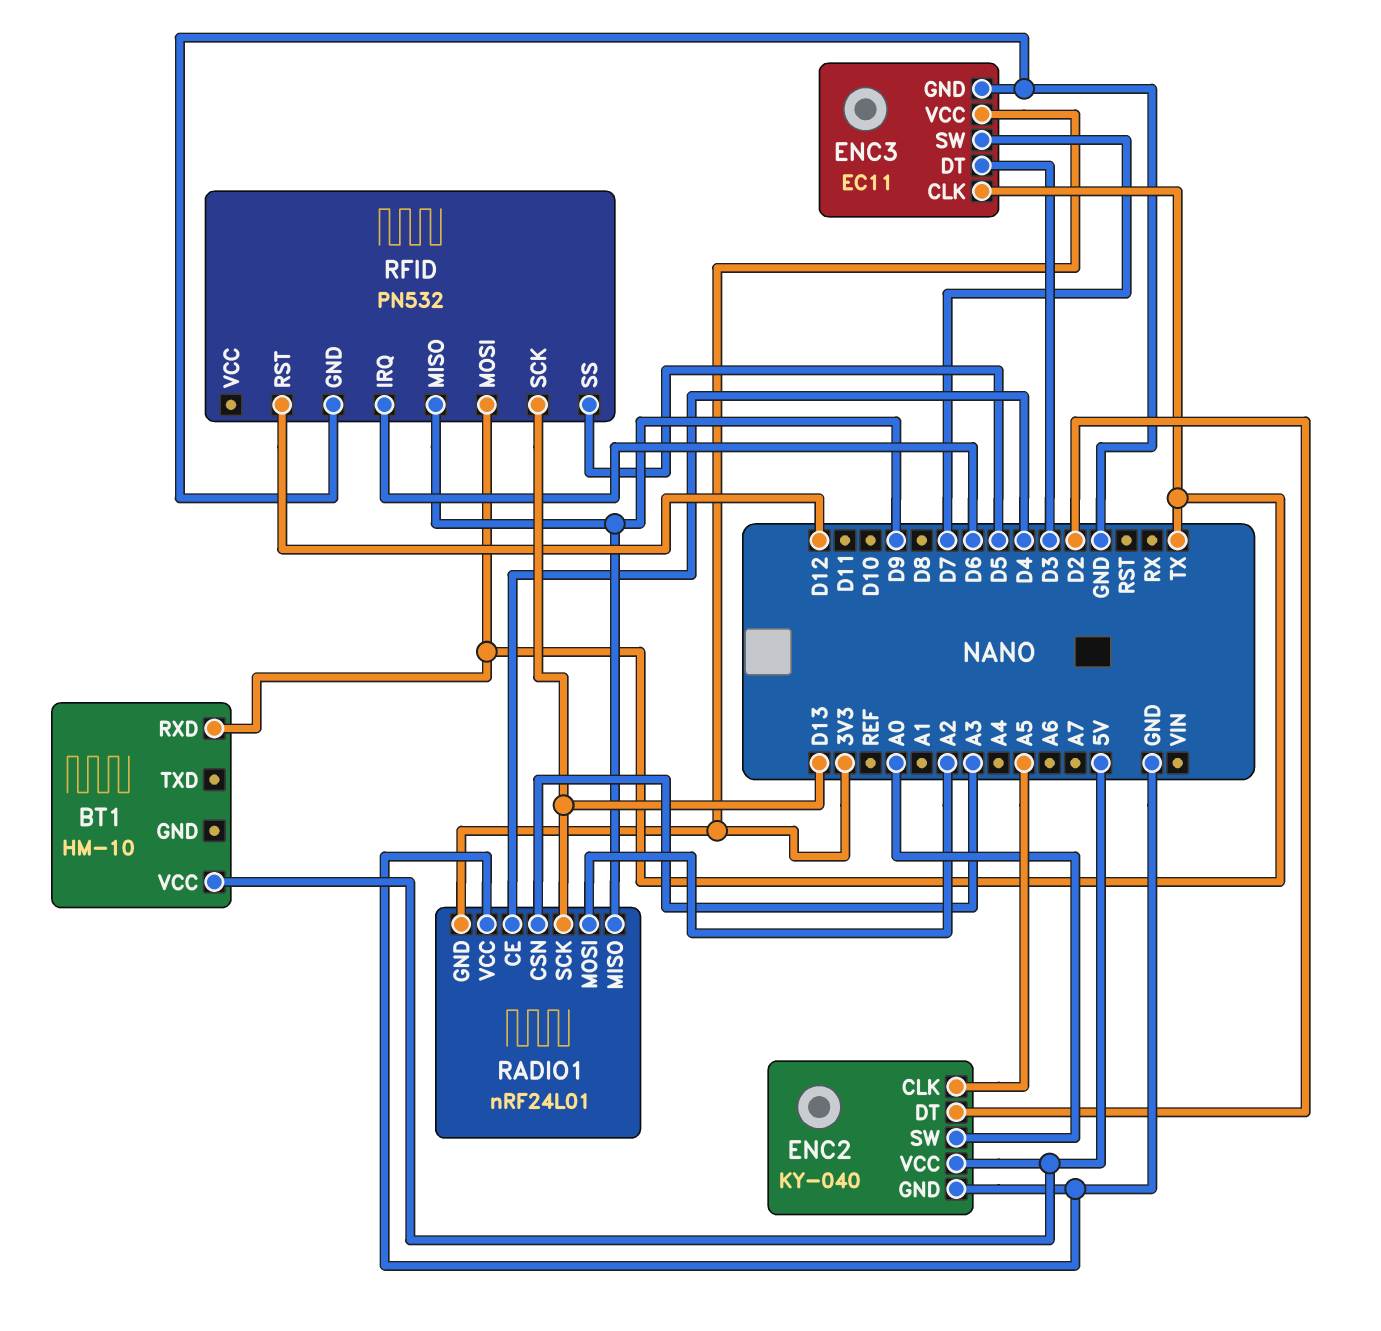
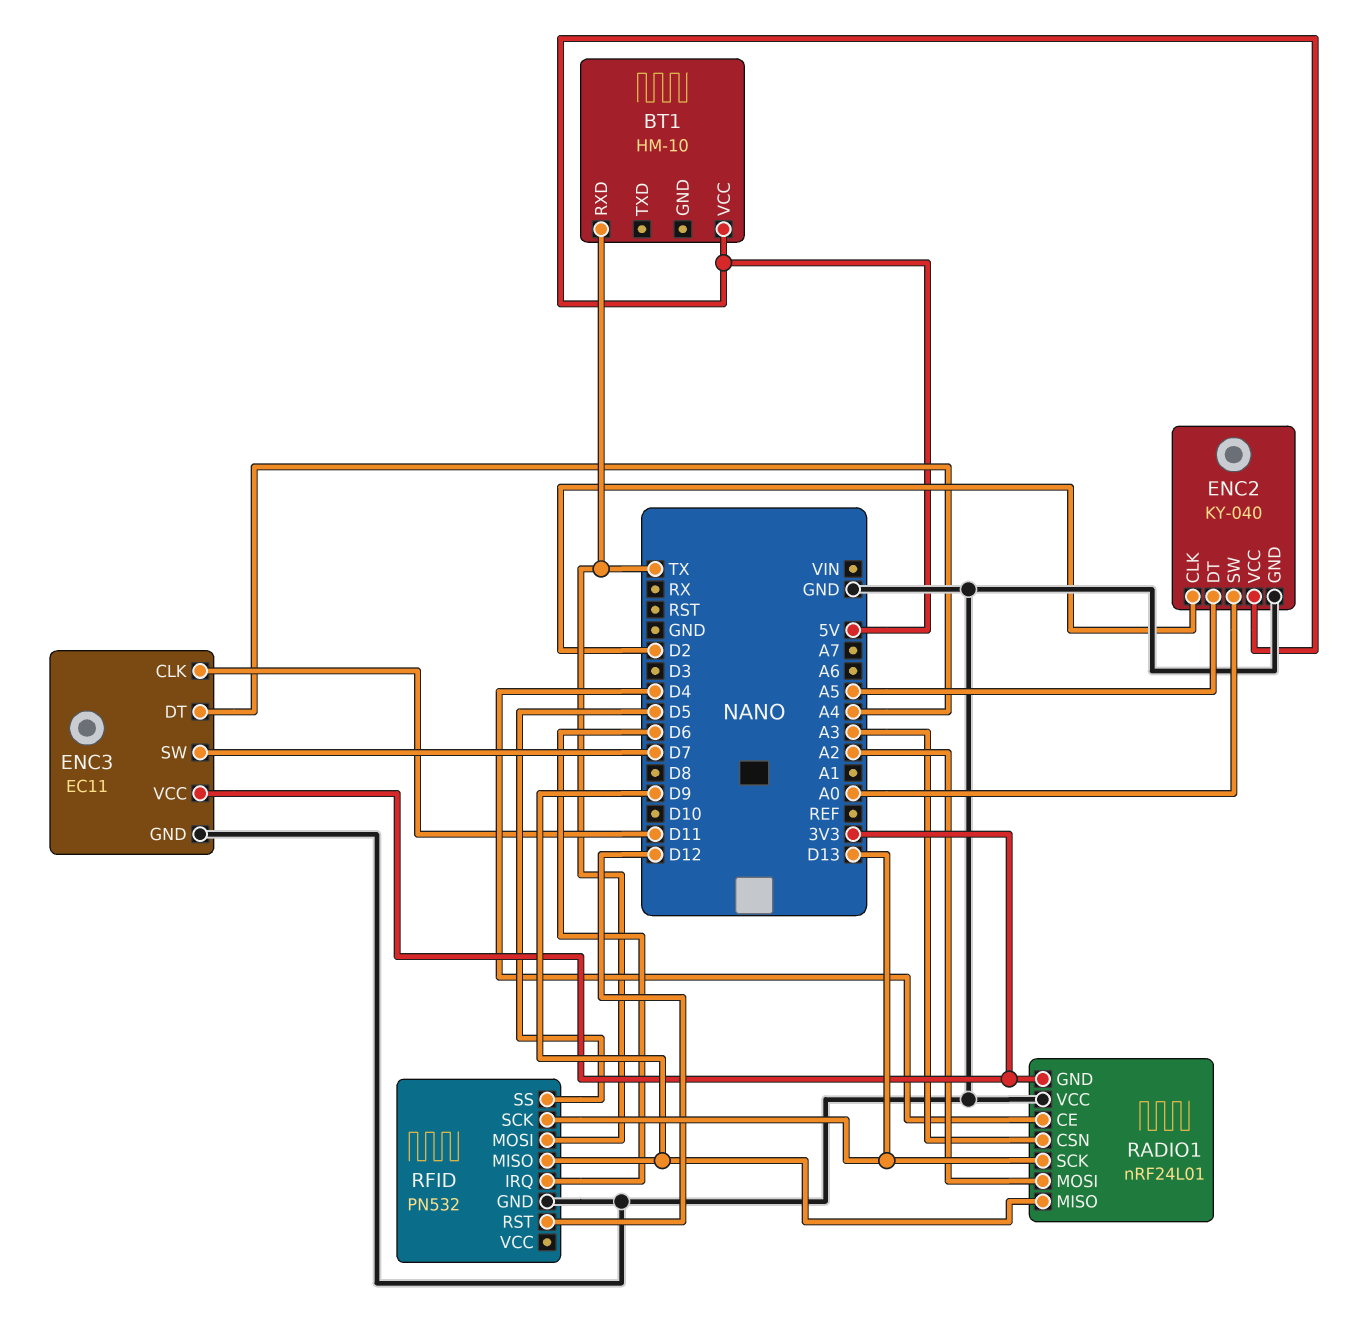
ENC2 pin CLK: A5 -> D2
ENC2 pin DT: D2 -> A5
ENC3 pin CLK: TX -> D11
ENC3 pin DT: D3 -> A4

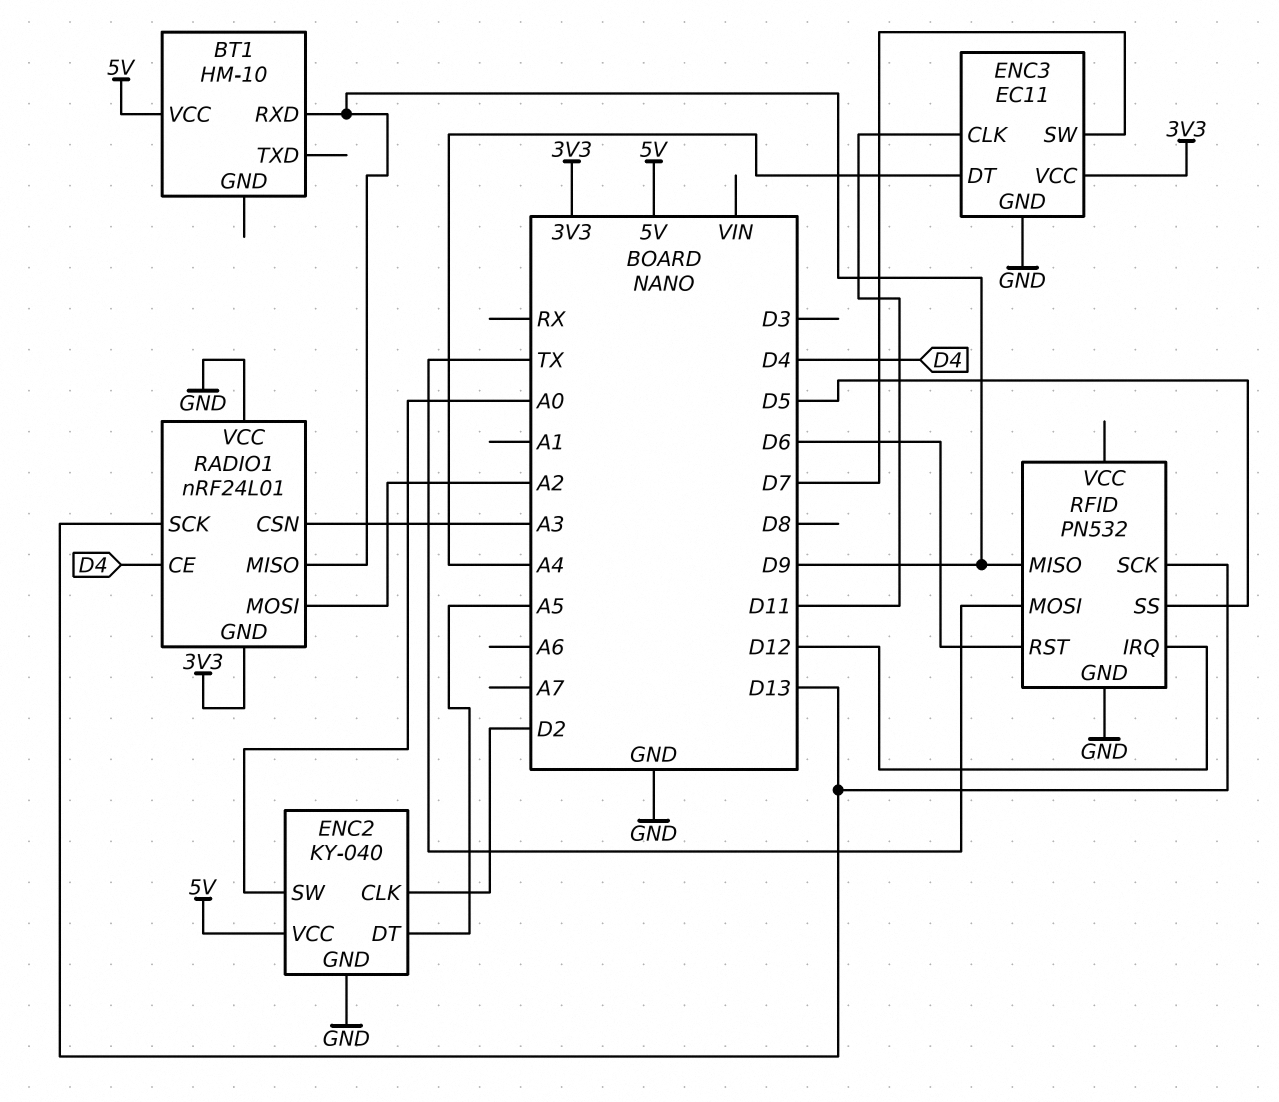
BT1 pin RXD: TX -> D9
RFID pin IRQ: D6 -> D12
RFID pin RST: D12 -> D6

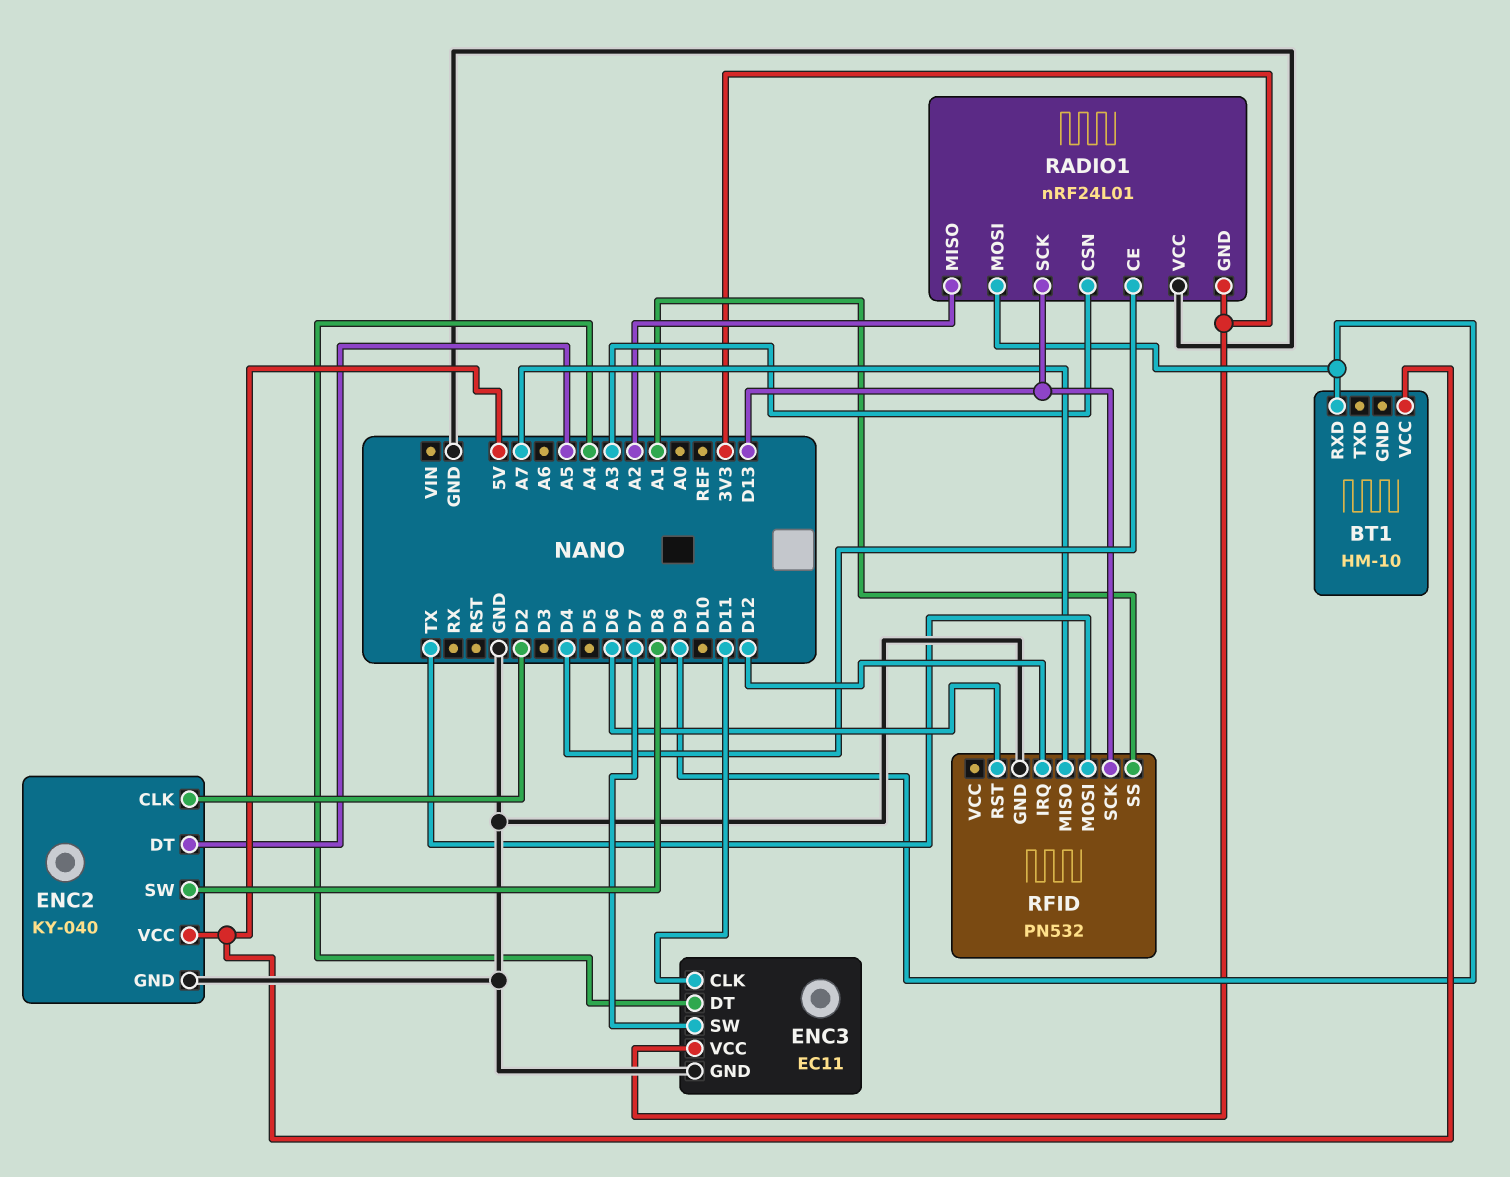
ENC2 pin SW: A0 -> D8
RADIO1 pin MISO: D9 -> A2
RADIO1 pin MOSI: A2 -> D9
RFID pin MISO: D9 -> A7
RFID pin SS: D5 -> A1

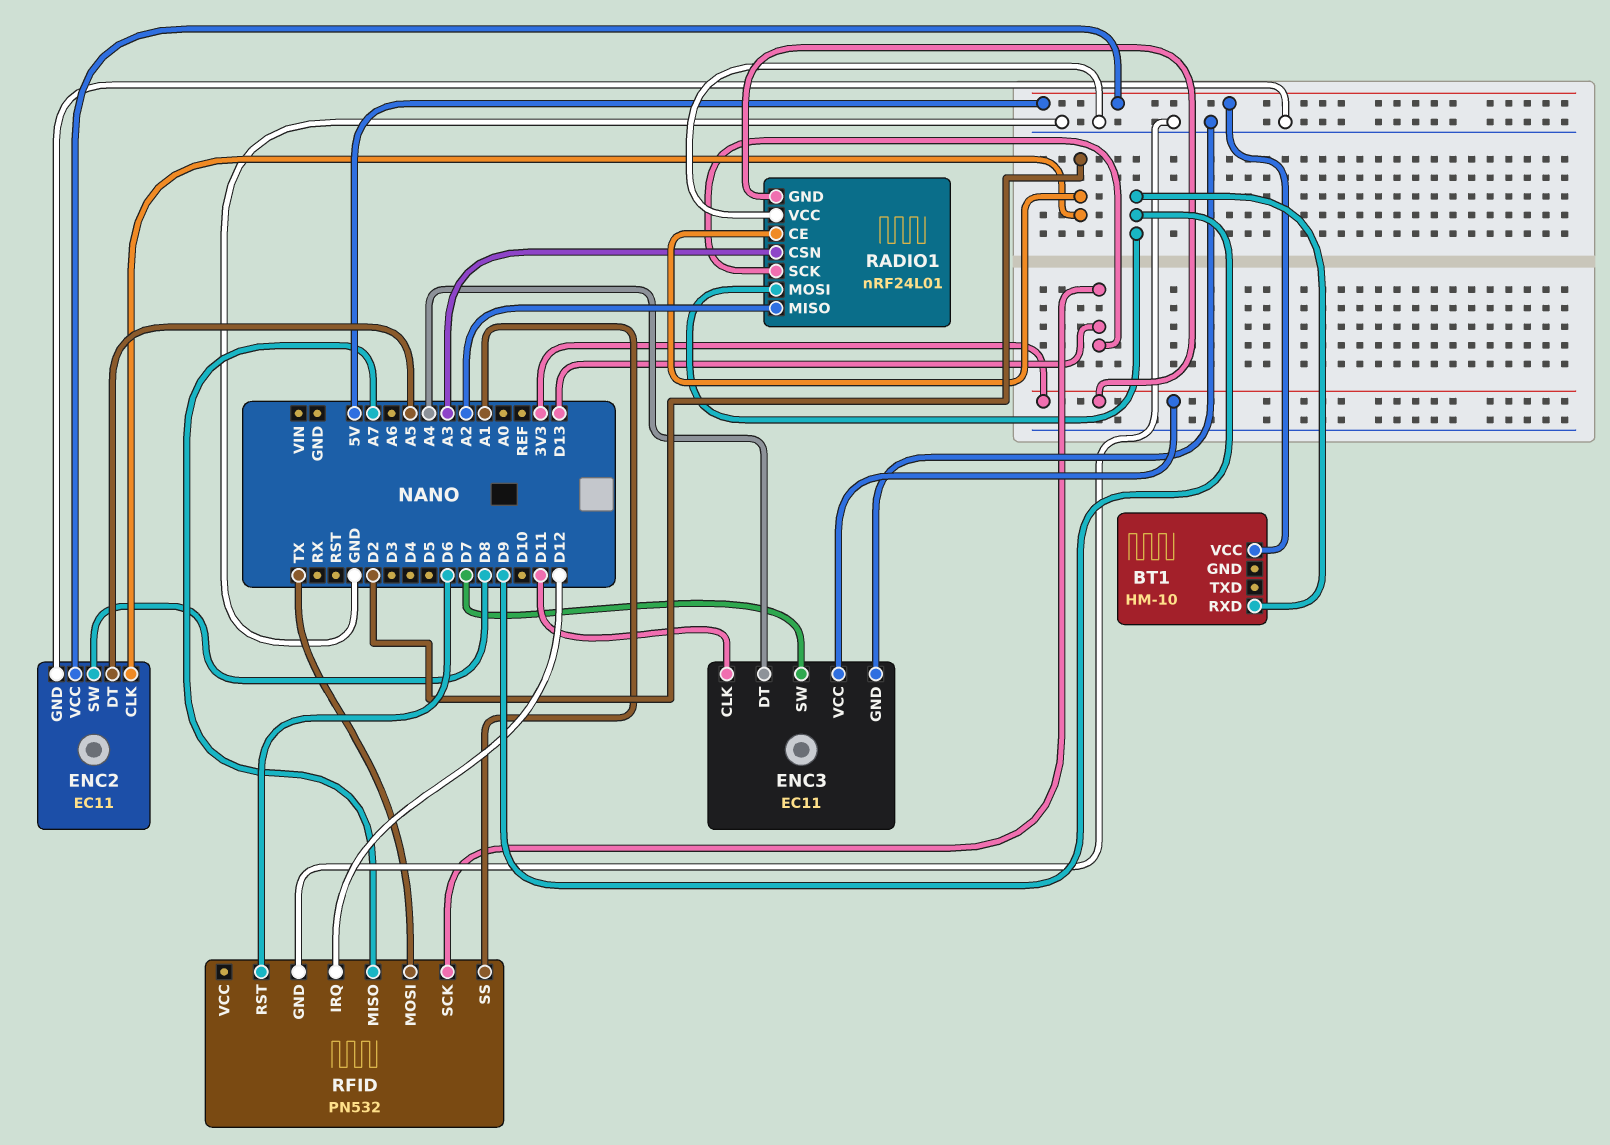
ENC2: KY-040 -> EC11
RADIO1 pin CE: D4 -> D2

